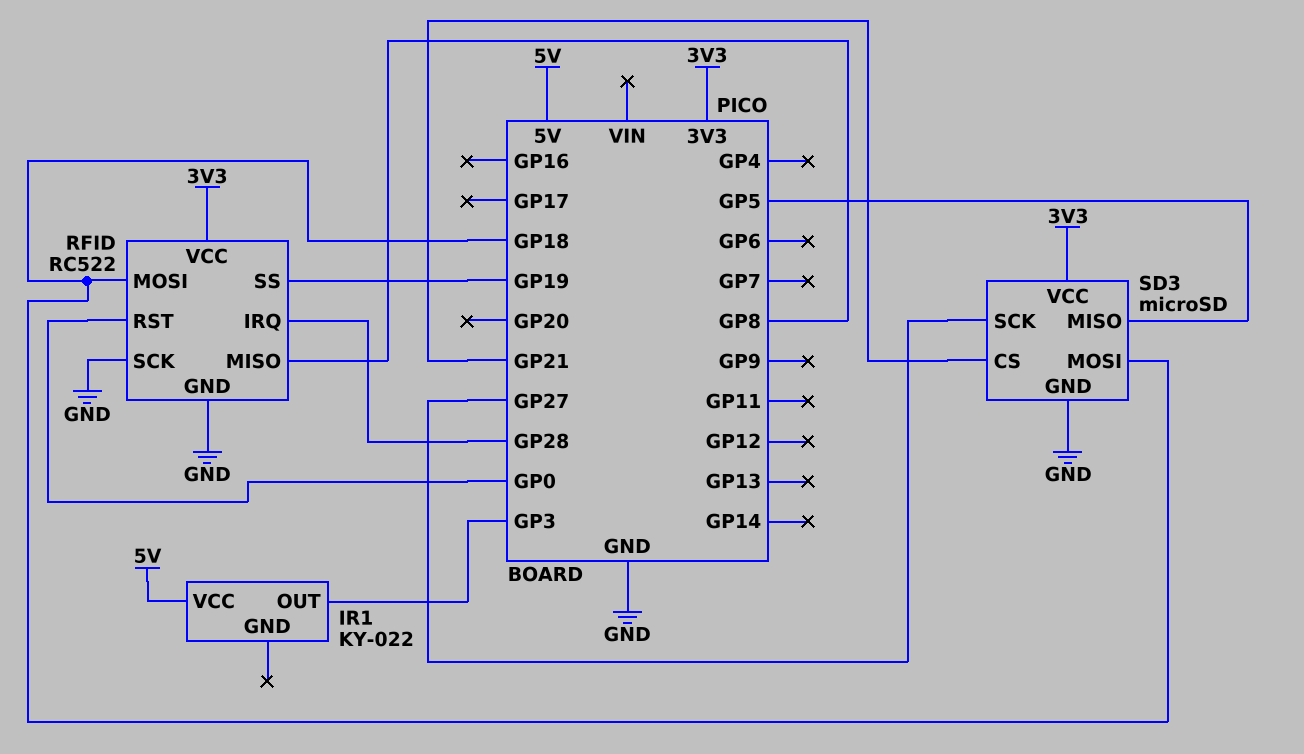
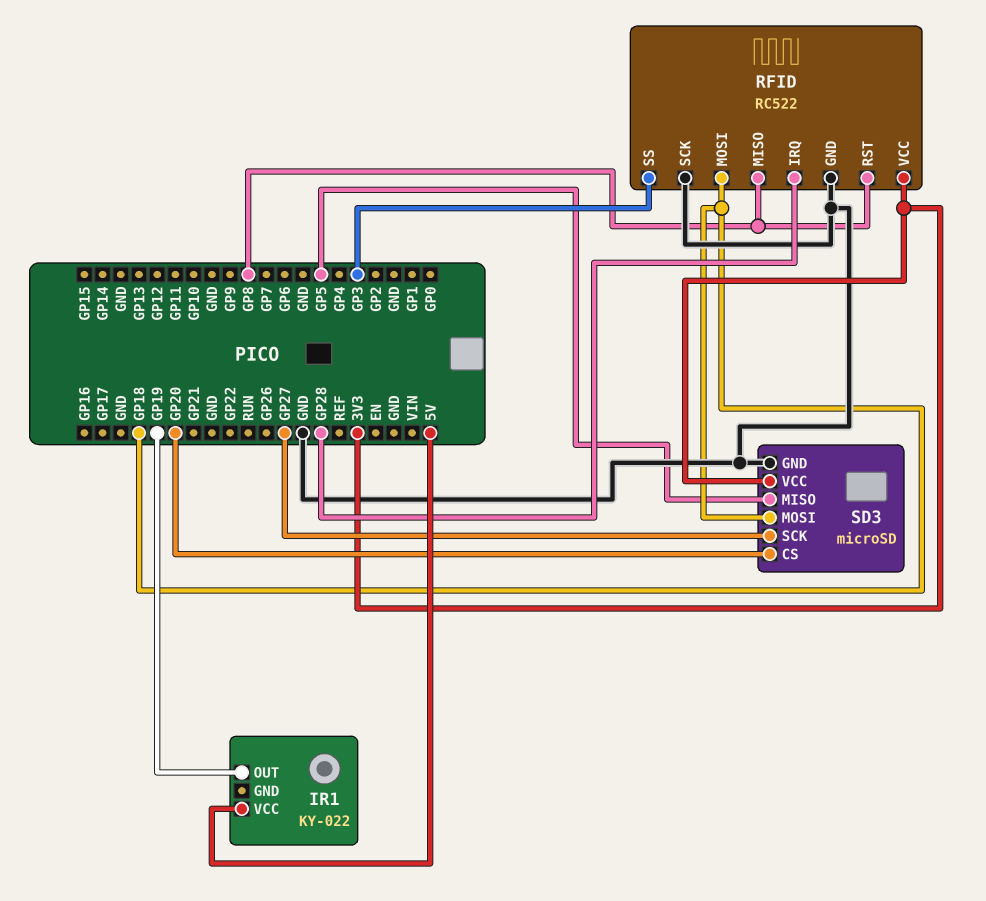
IR1 pin OUT: GP3 -> GP19
RFID pin RST: GP0 -> GP8
RFID pin SS: GP19 -> GP3
SD3 pin CS: GP21 -> GP20

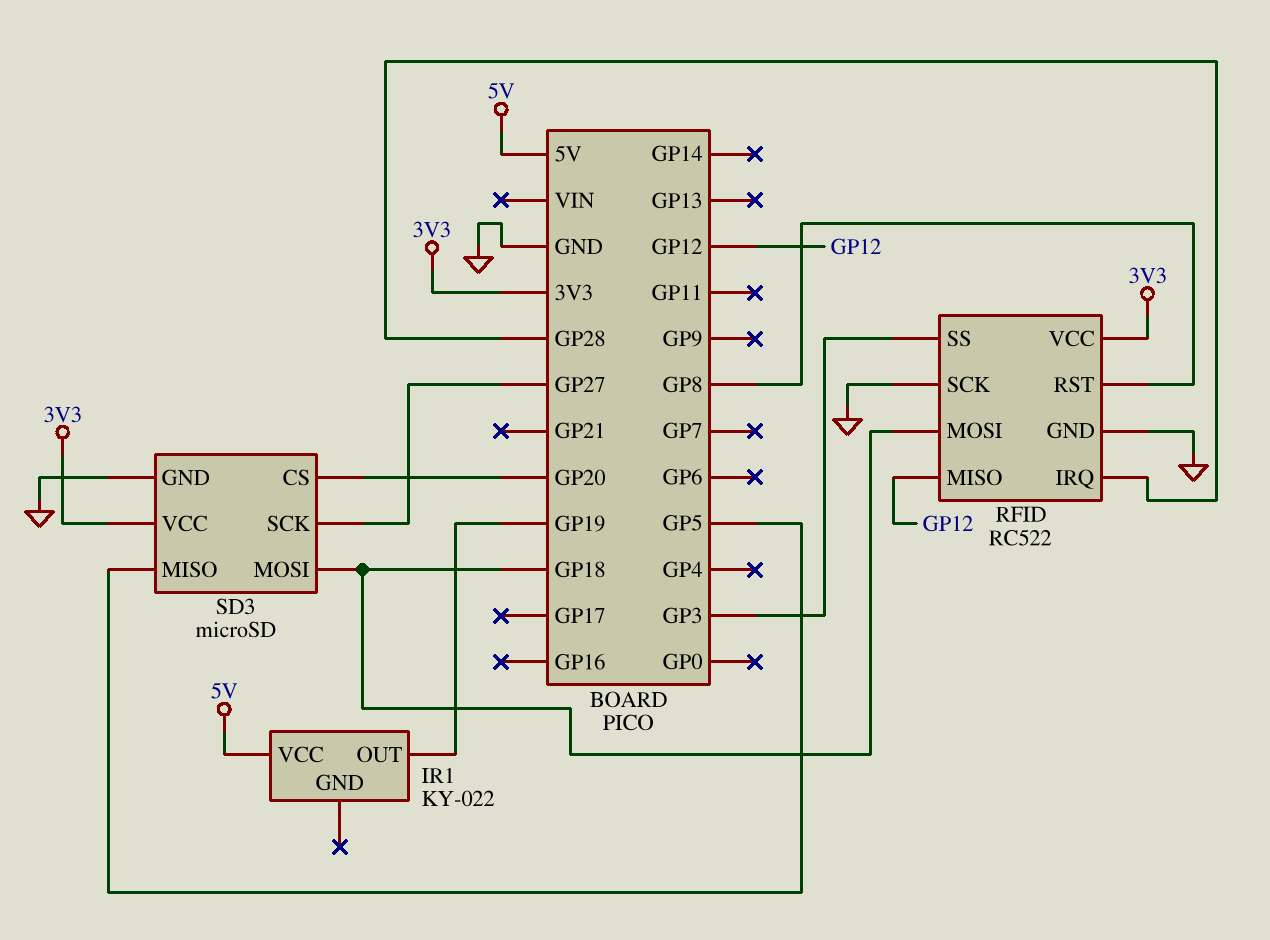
RFID pin MISO: GP8 -> GP12

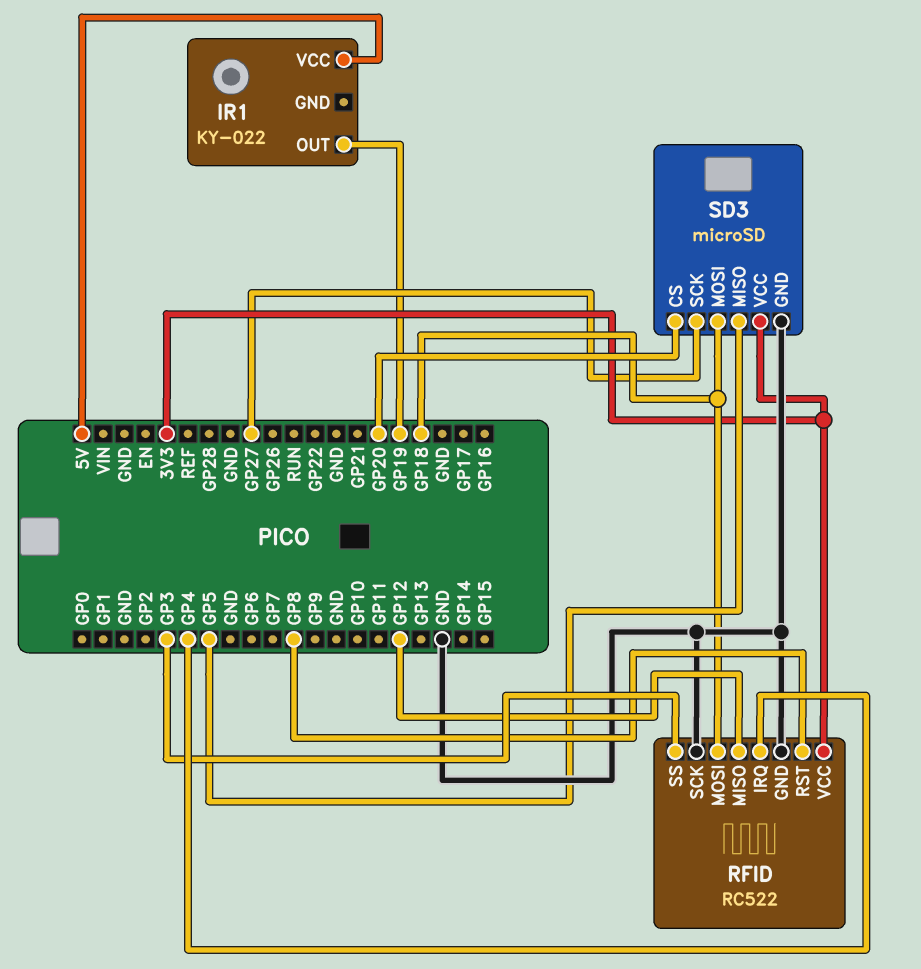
RFID pin IRQ: GP28 -> GP4

